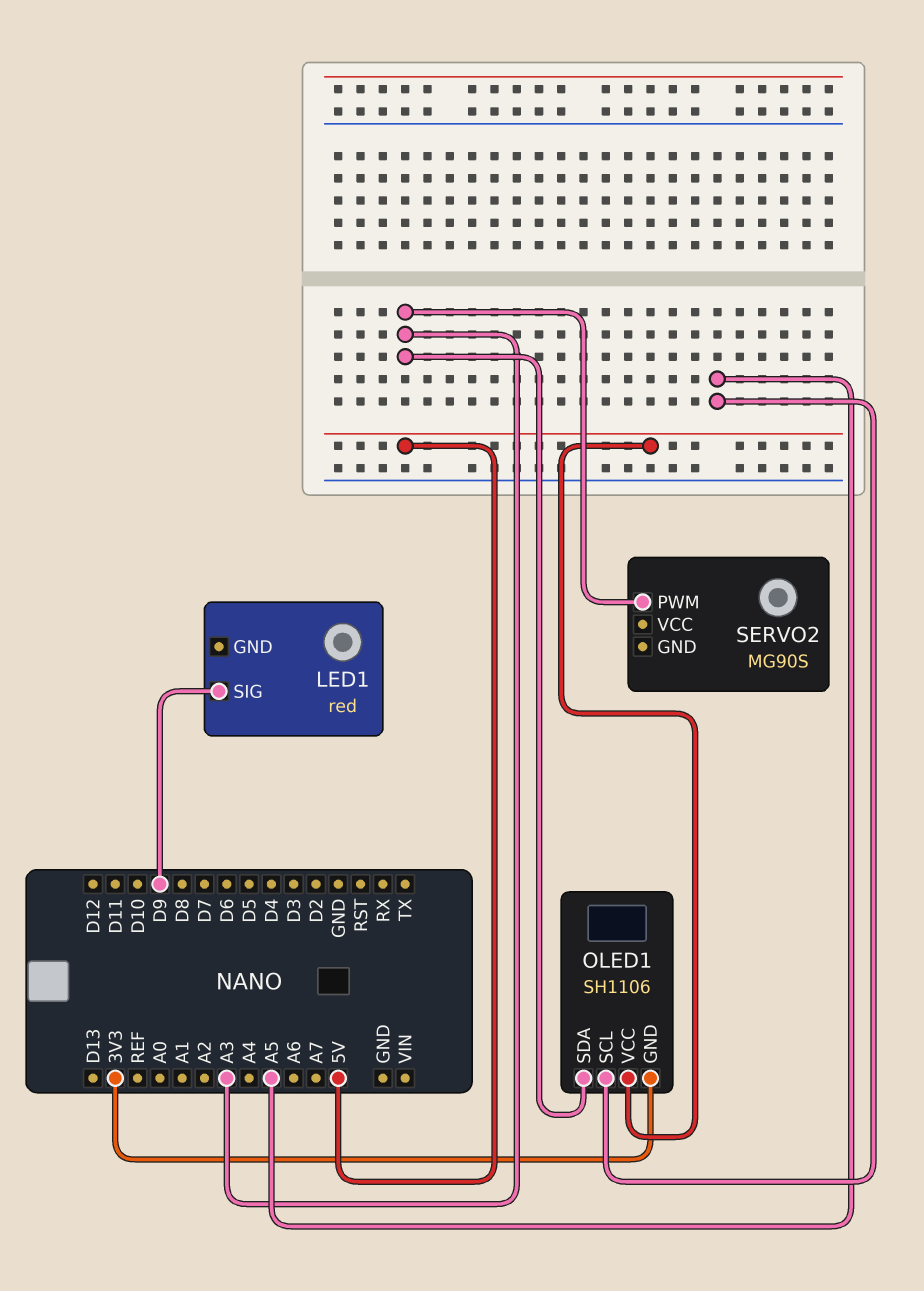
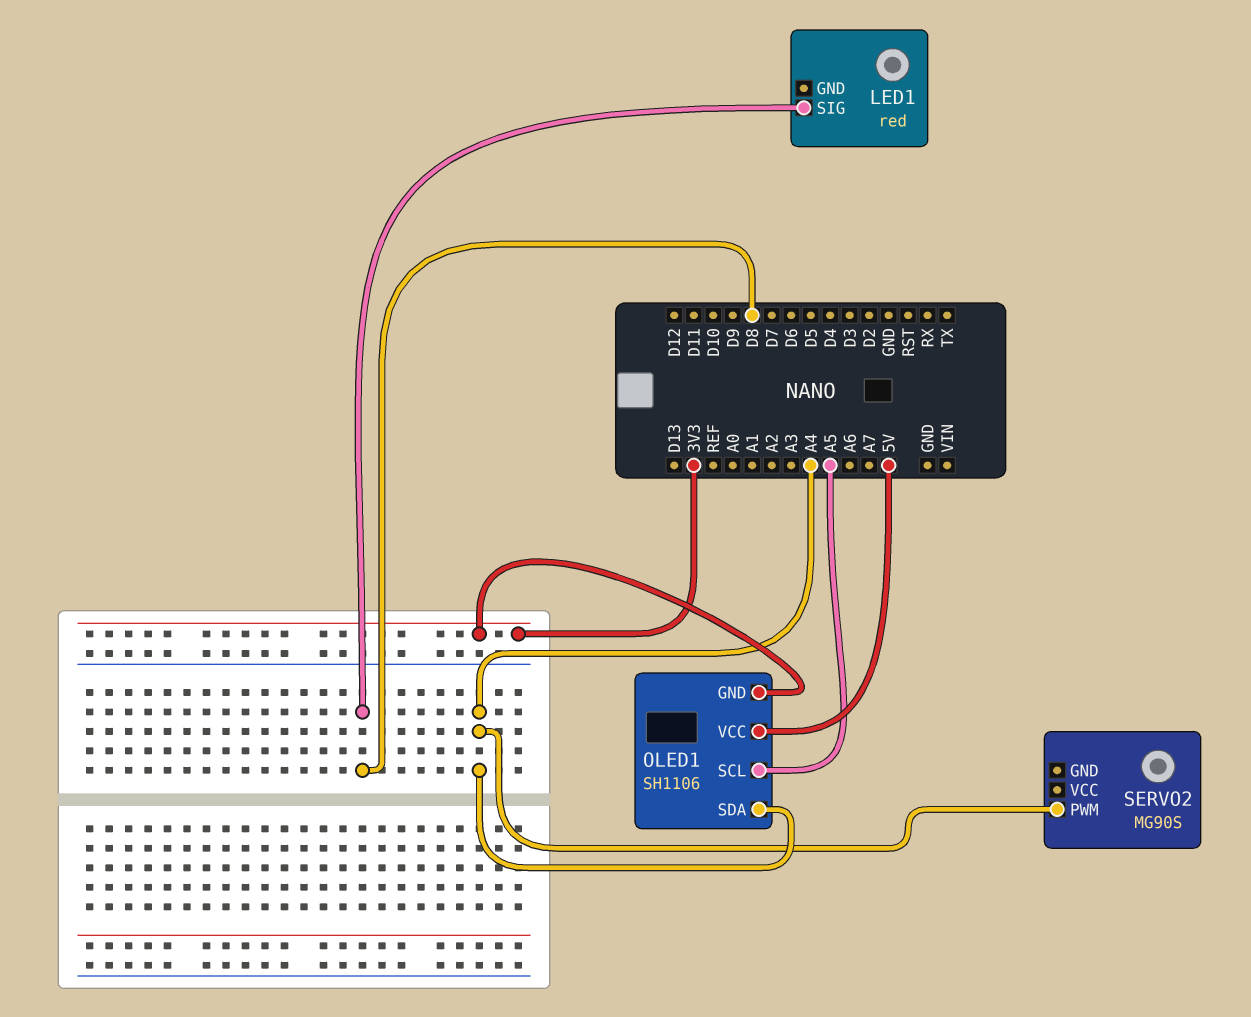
LED1 pin SIG: D9 -> D8
OLED1 pin SDA: A3 -> A4
SERVO2 pin PWM: A3 -> A4

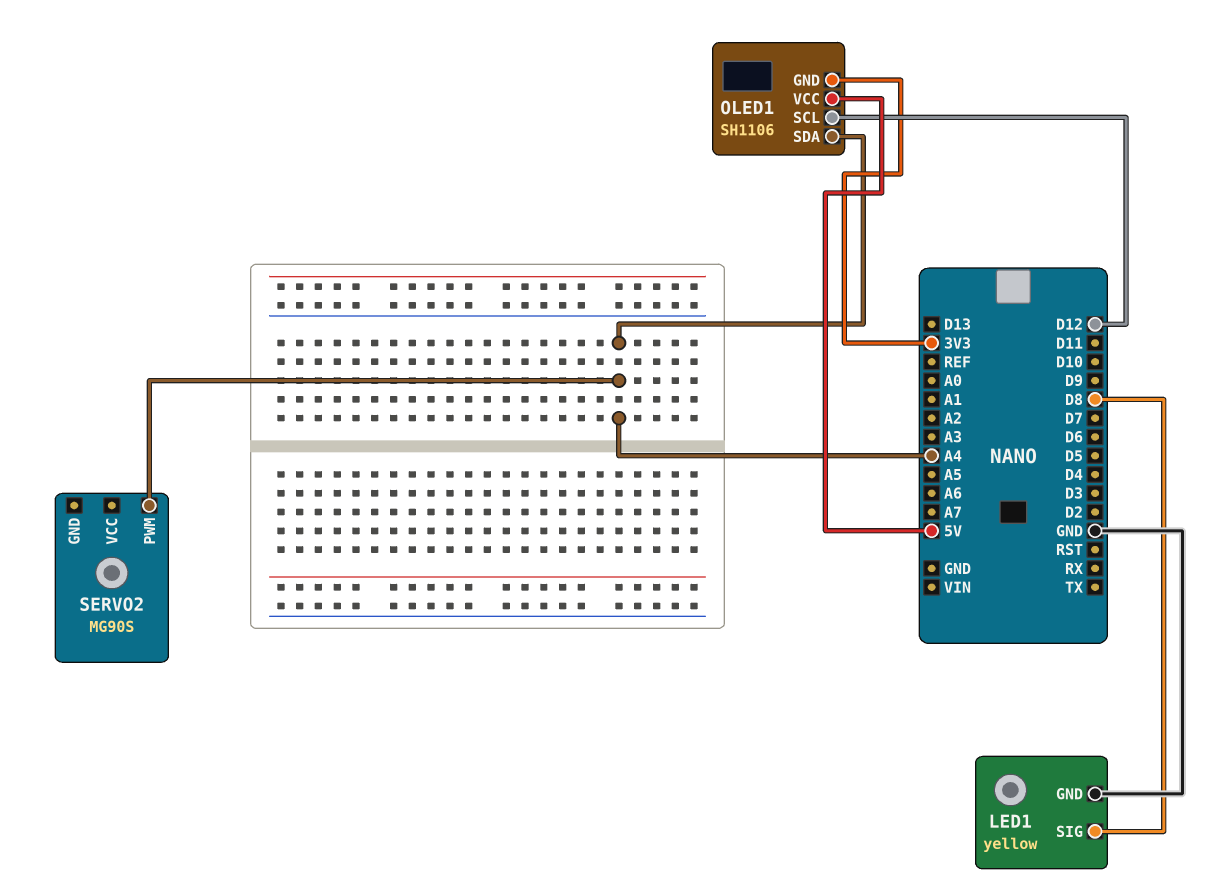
LED1: red -> yellow
LED1 pin GND: none -> GND
OLED1 pin SCL: A5 -> D12

